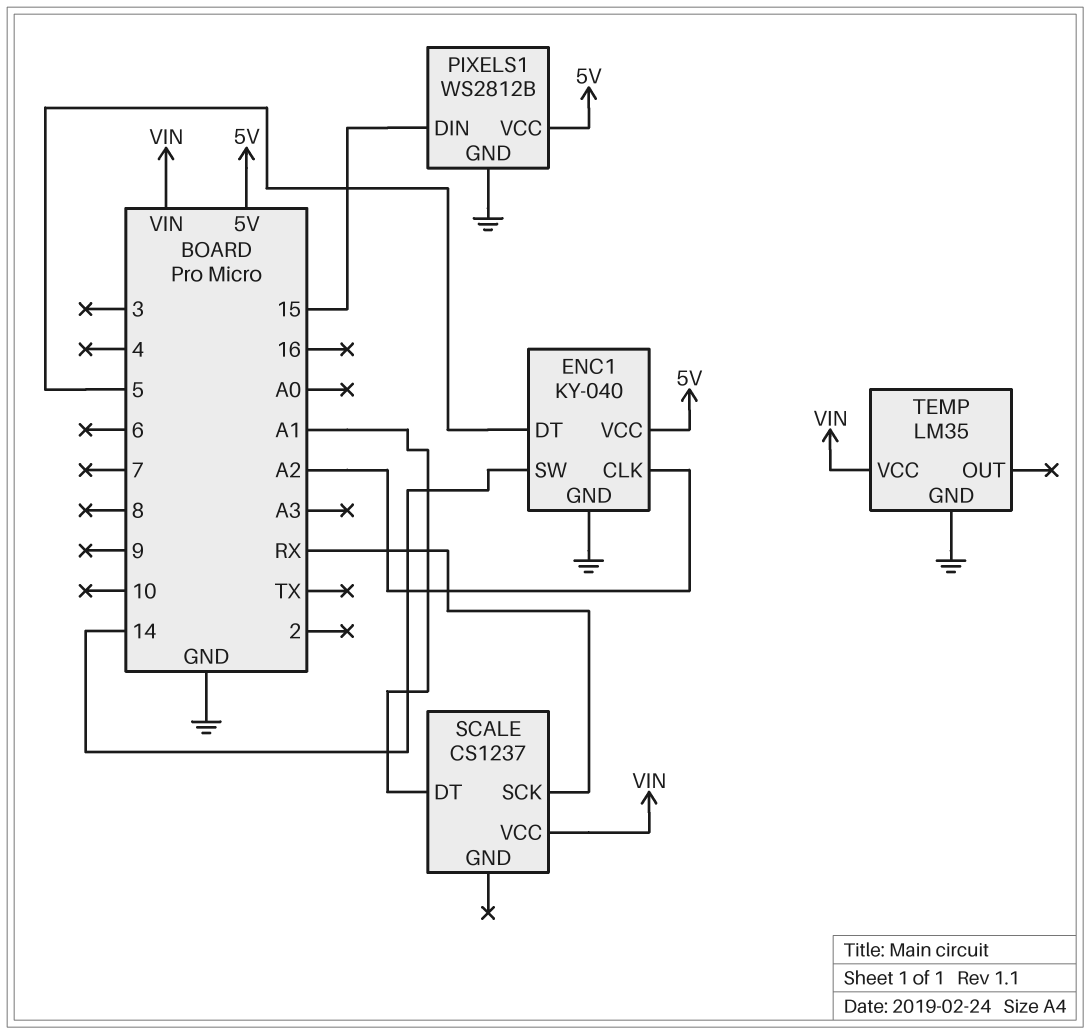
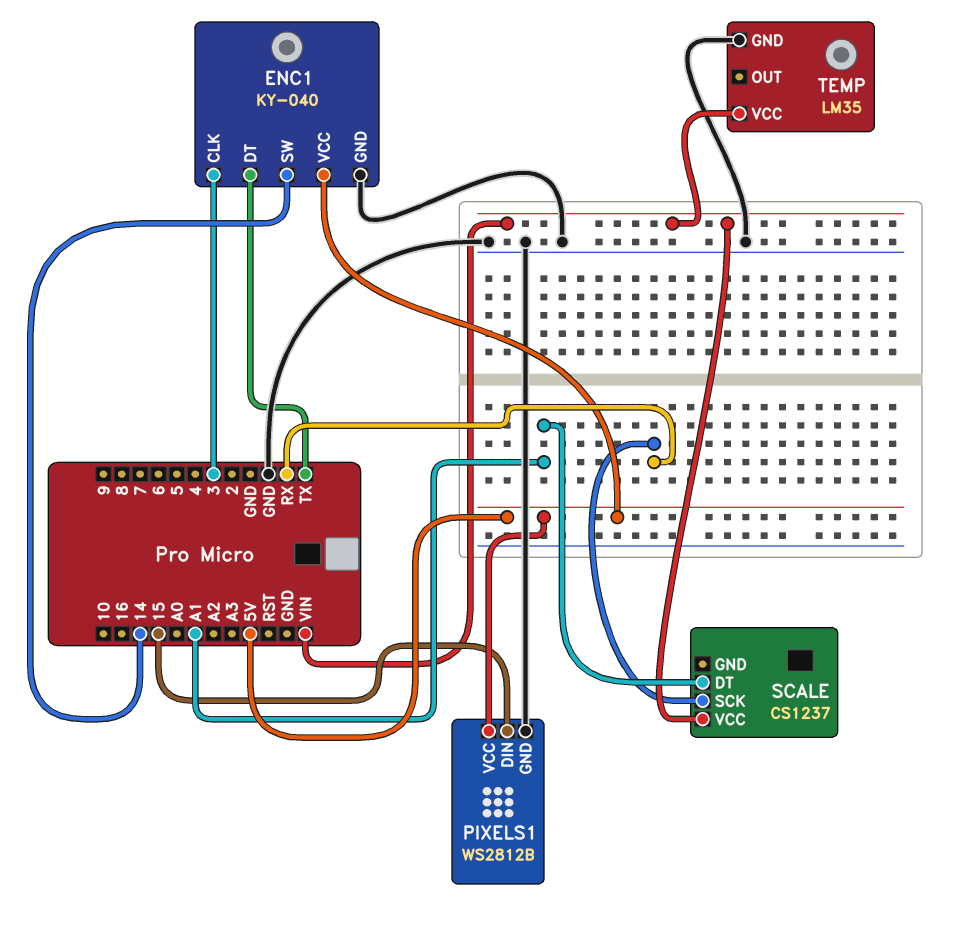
ENC1 pin CLK: A2 -> 3
ENC1 pin DT: 5 -> TX

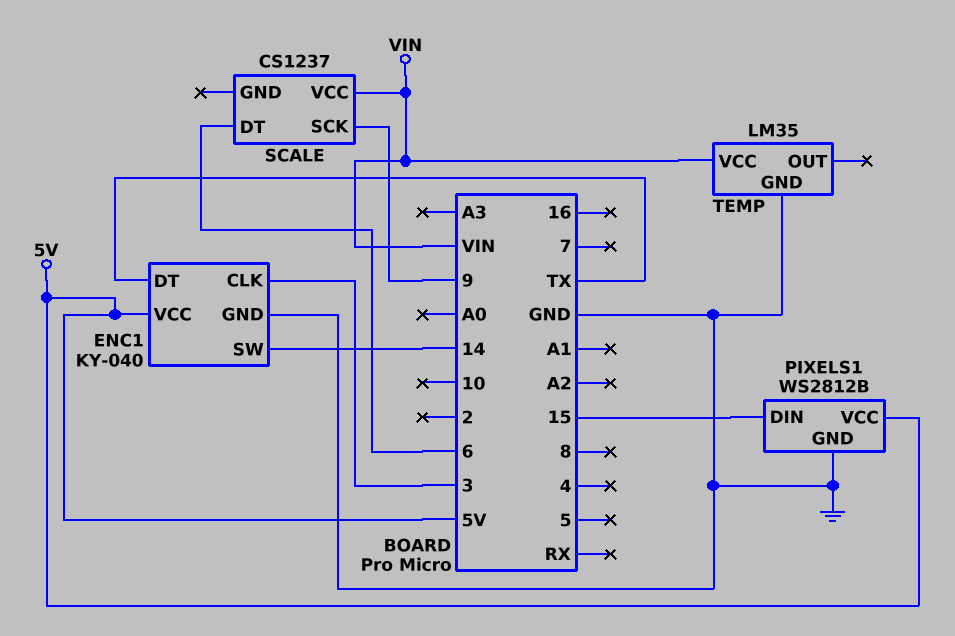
SCALE pin DT: A1 -> 6
SCALE pin SCK: RX -> 9

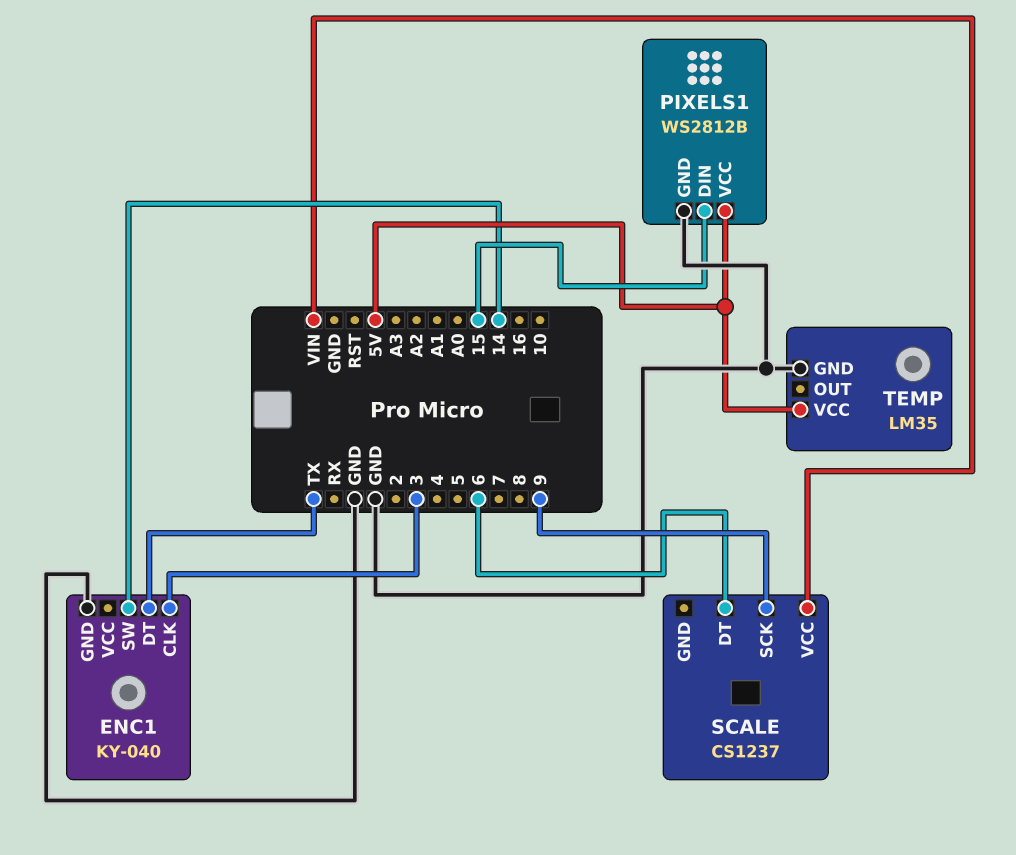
ENC1 pin VCC: 5V -> none
TEMP pin VCC: VIN -> 5V

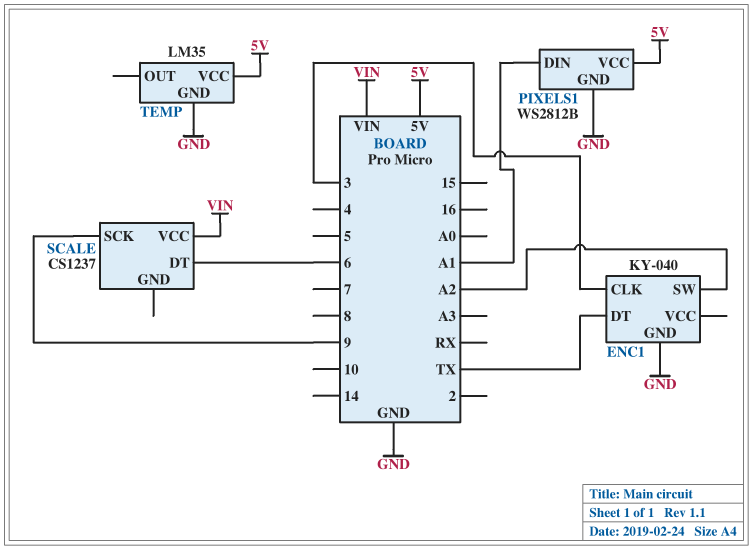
ENC1 pin SW: 14 -> A2
PIXELS1 pin DIN: 15 -> A1

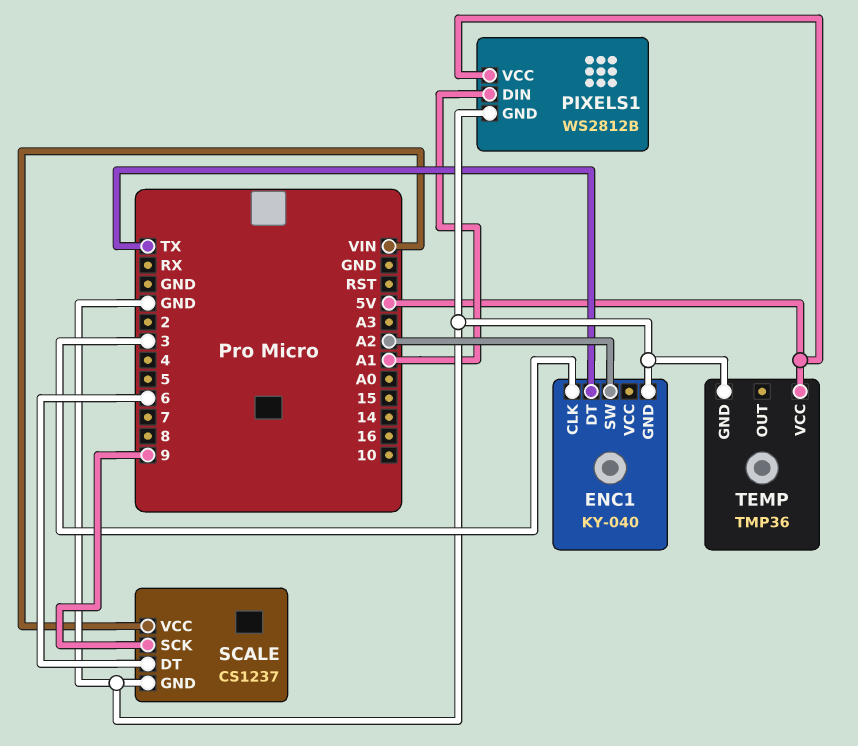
SCALE pin GND: none -> GND
TEMP: LM35 -> TMP36

